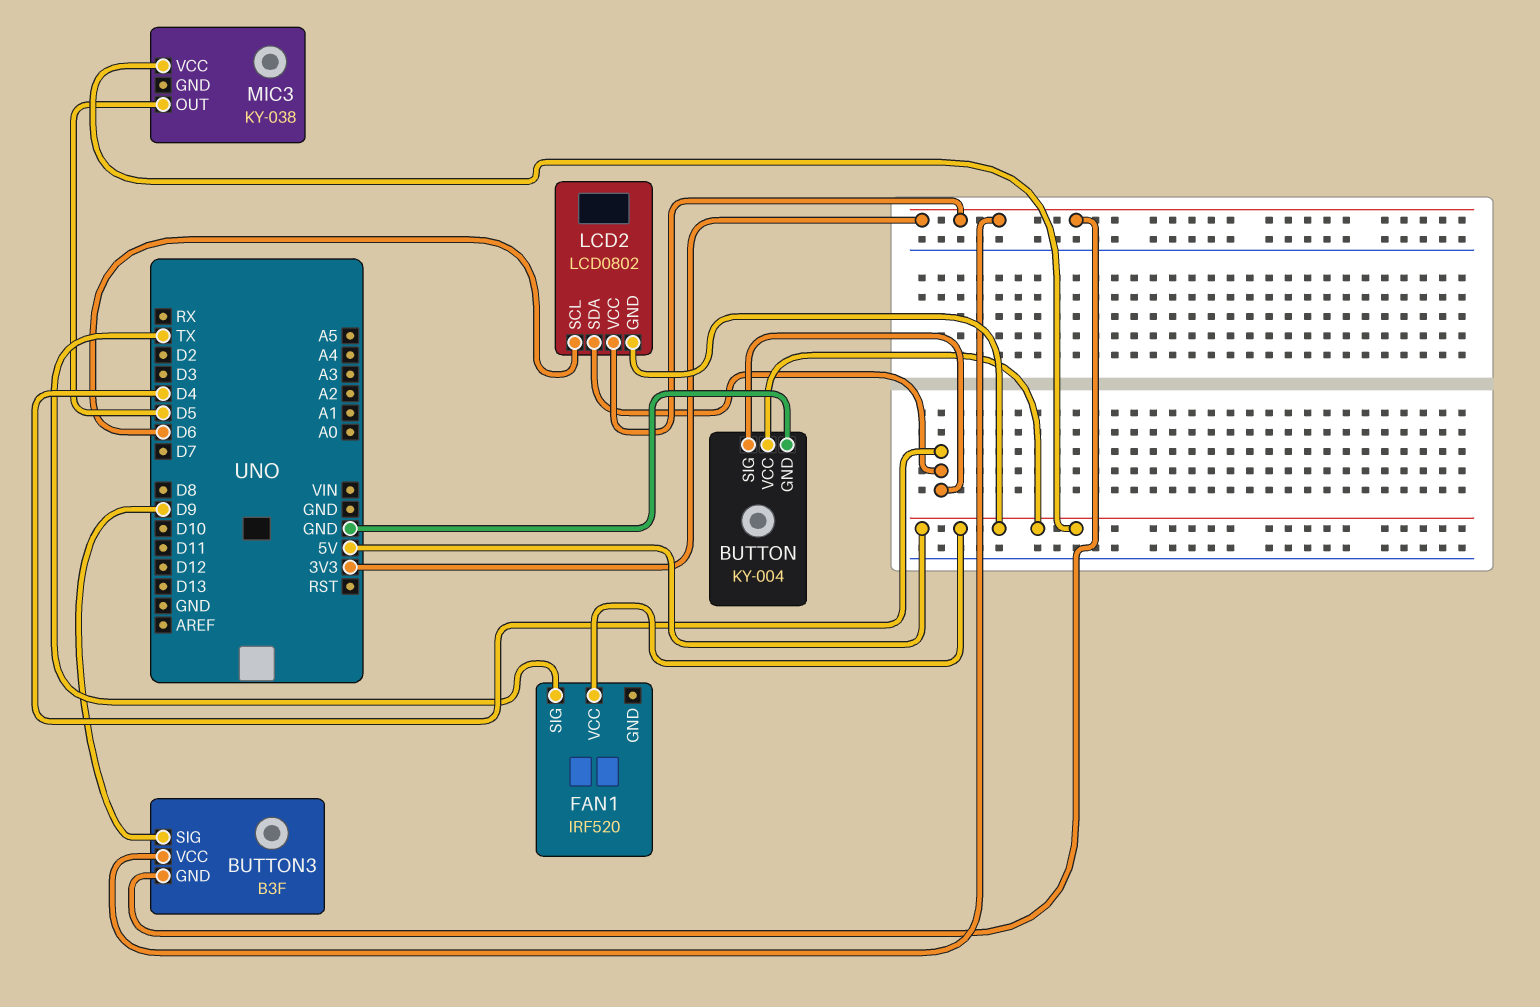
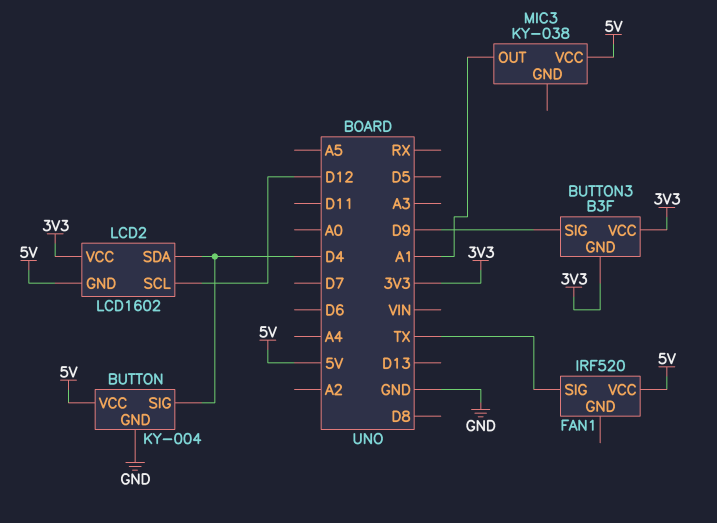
LCD2: LCD0802 -> LCD1602
LCD2 pin SCL: D6 -> D12
MIC3 pin OUT: D5 -> A1

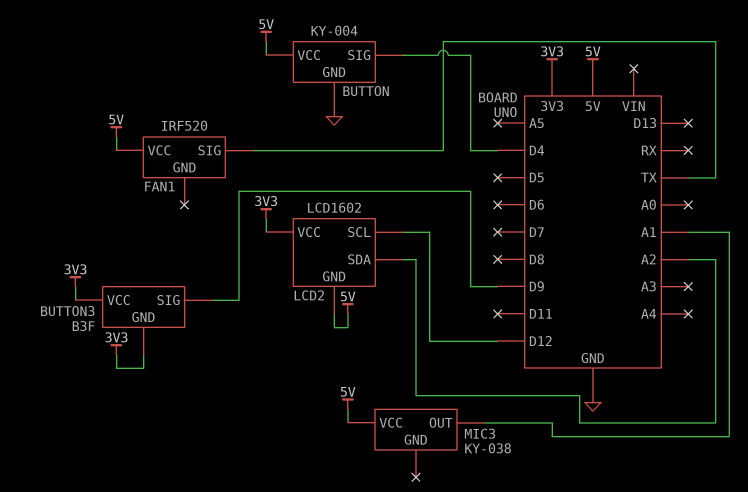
LCD2 pin SDA: D4 -> A2

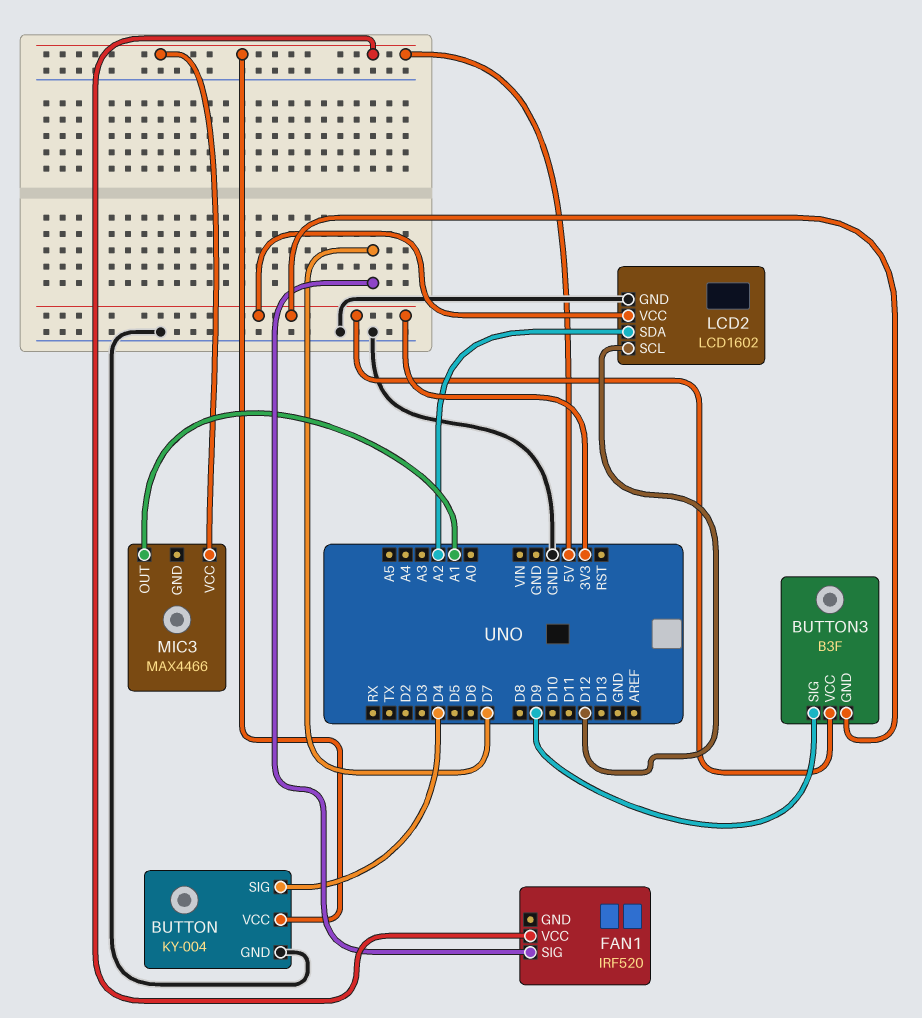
FAN1 pin SIG: TX -> D7
LCD2 pin GND: 5V -> GND
MIC3: KY-038 -> MAX4466

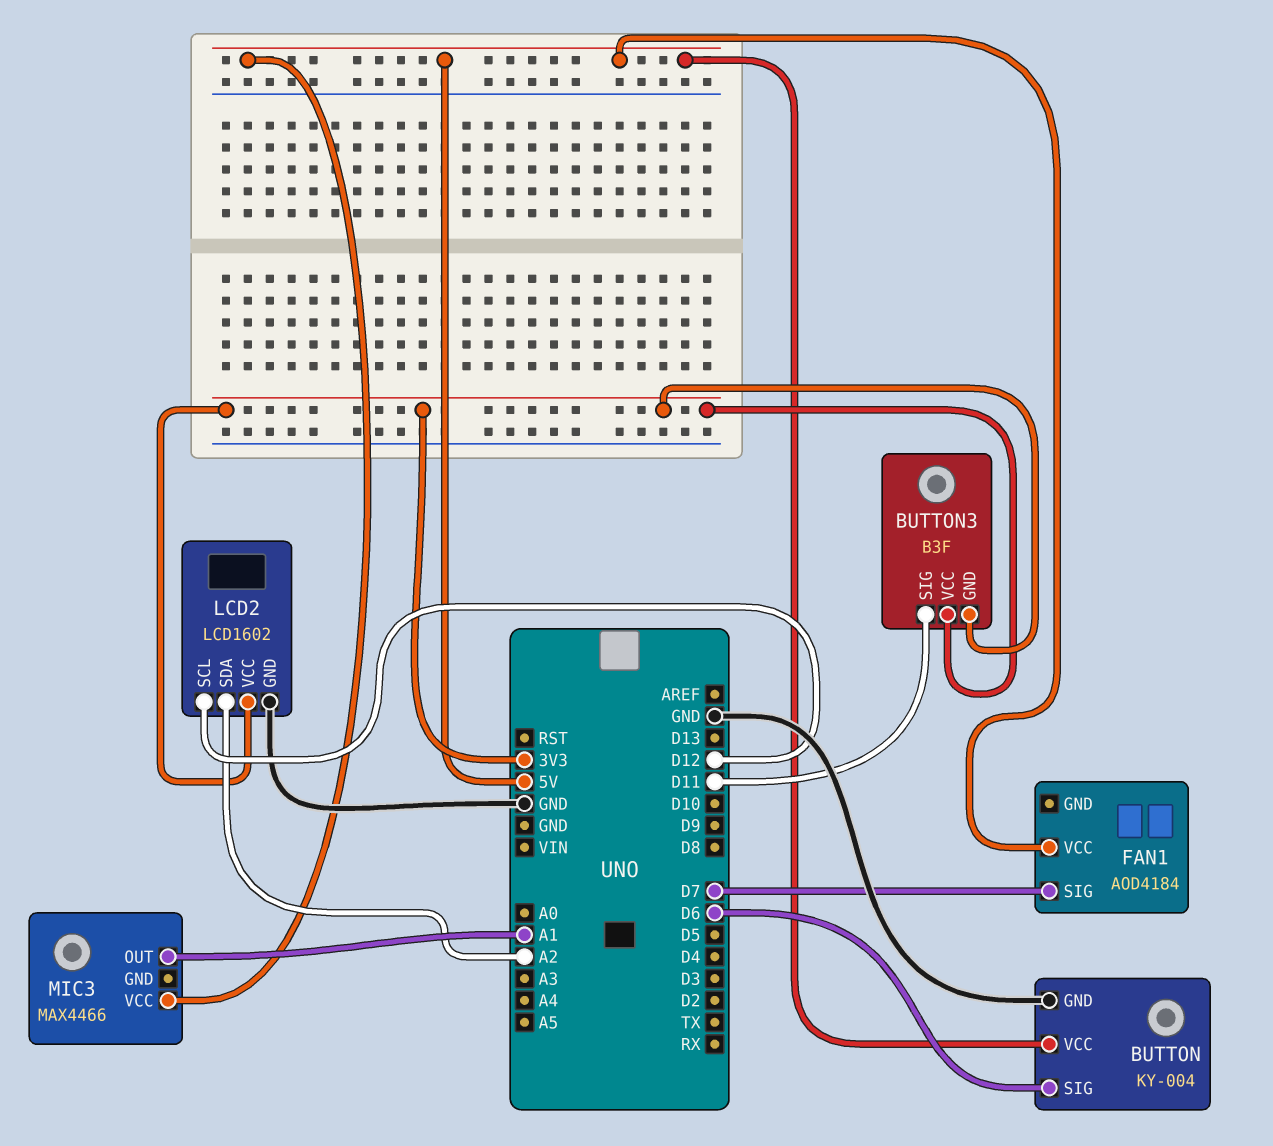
BUTTON pin SIG: D4 -> D6
BUTTON3 pin SIG: D9 -> D11
FAN1: IRF520 -> AOD4184

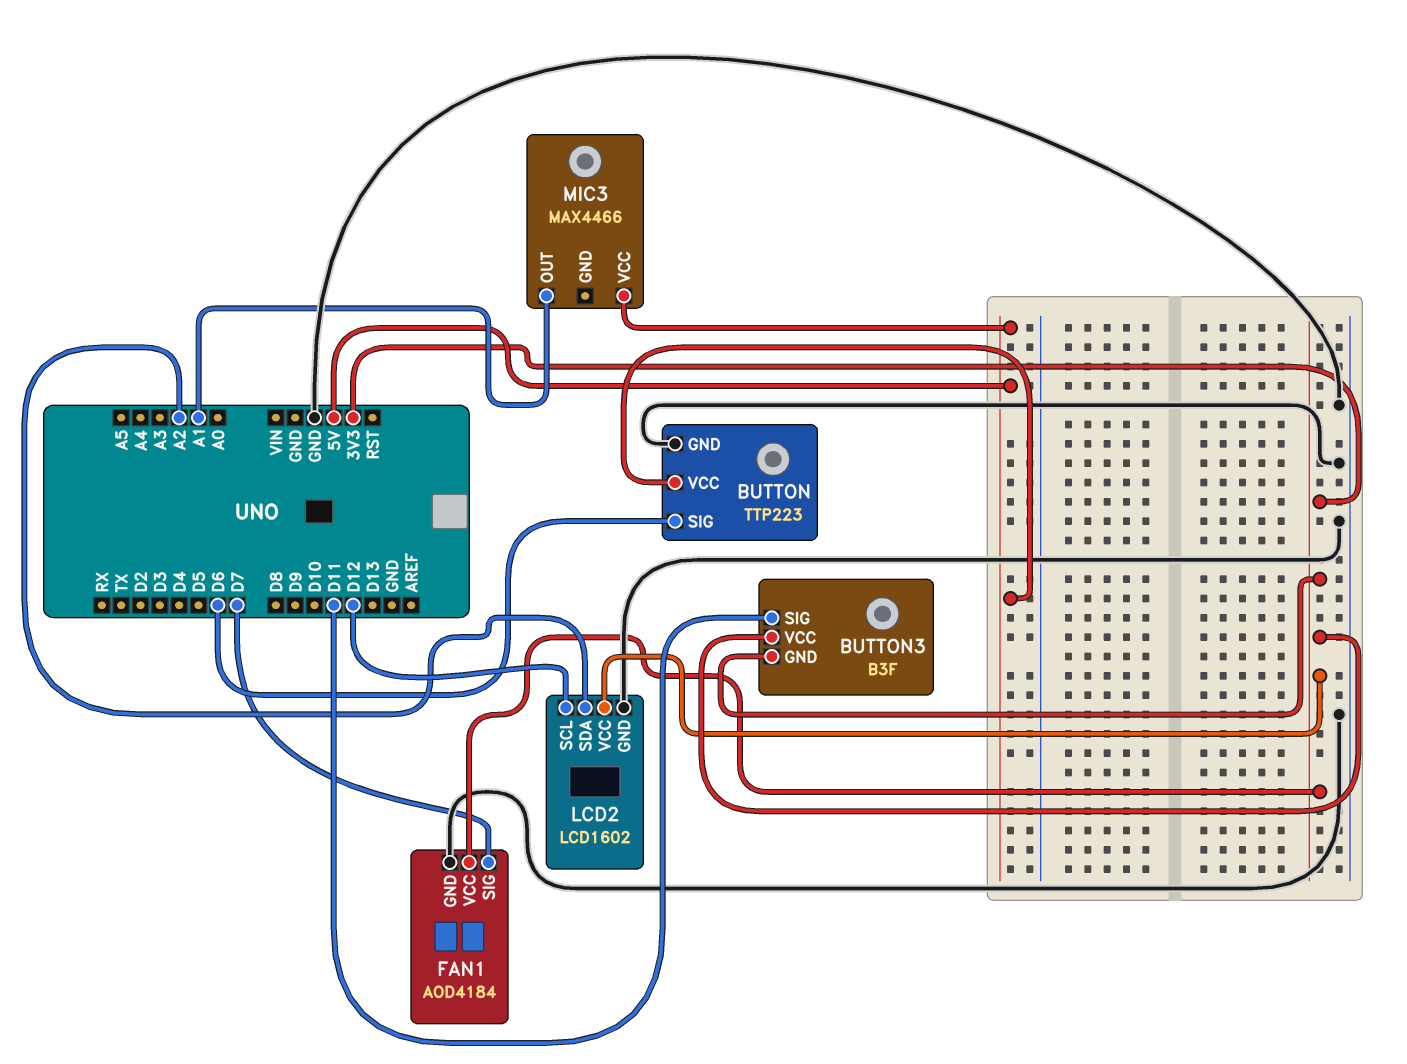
BUTTON: KY-004 -> TTP223
FAN1 pin GND: none -> GND
FAN1 pin VCC: 5V -> 3V3

